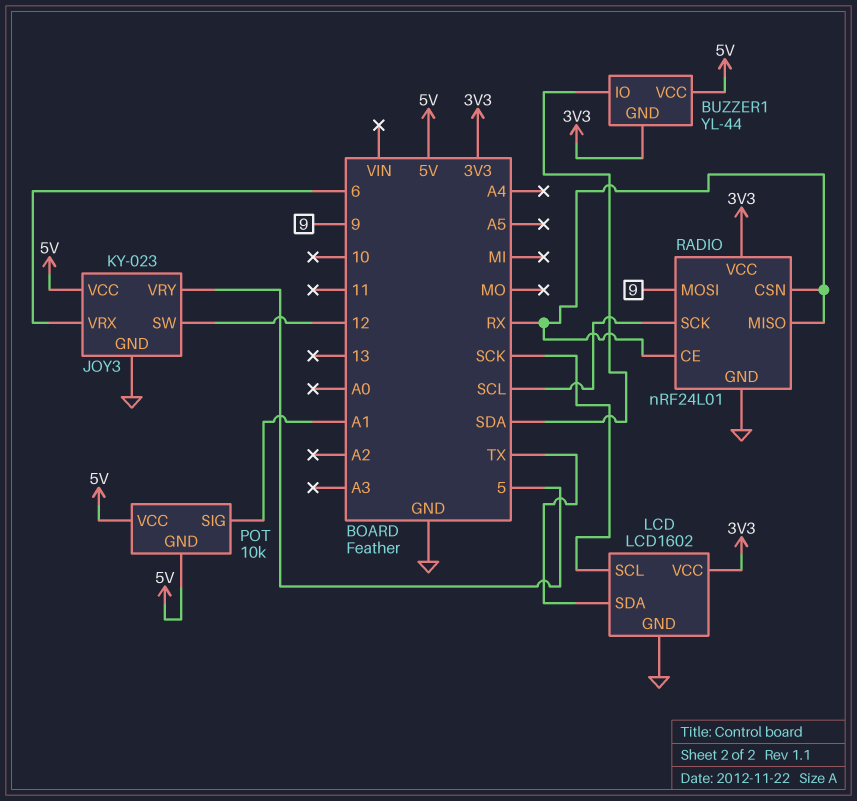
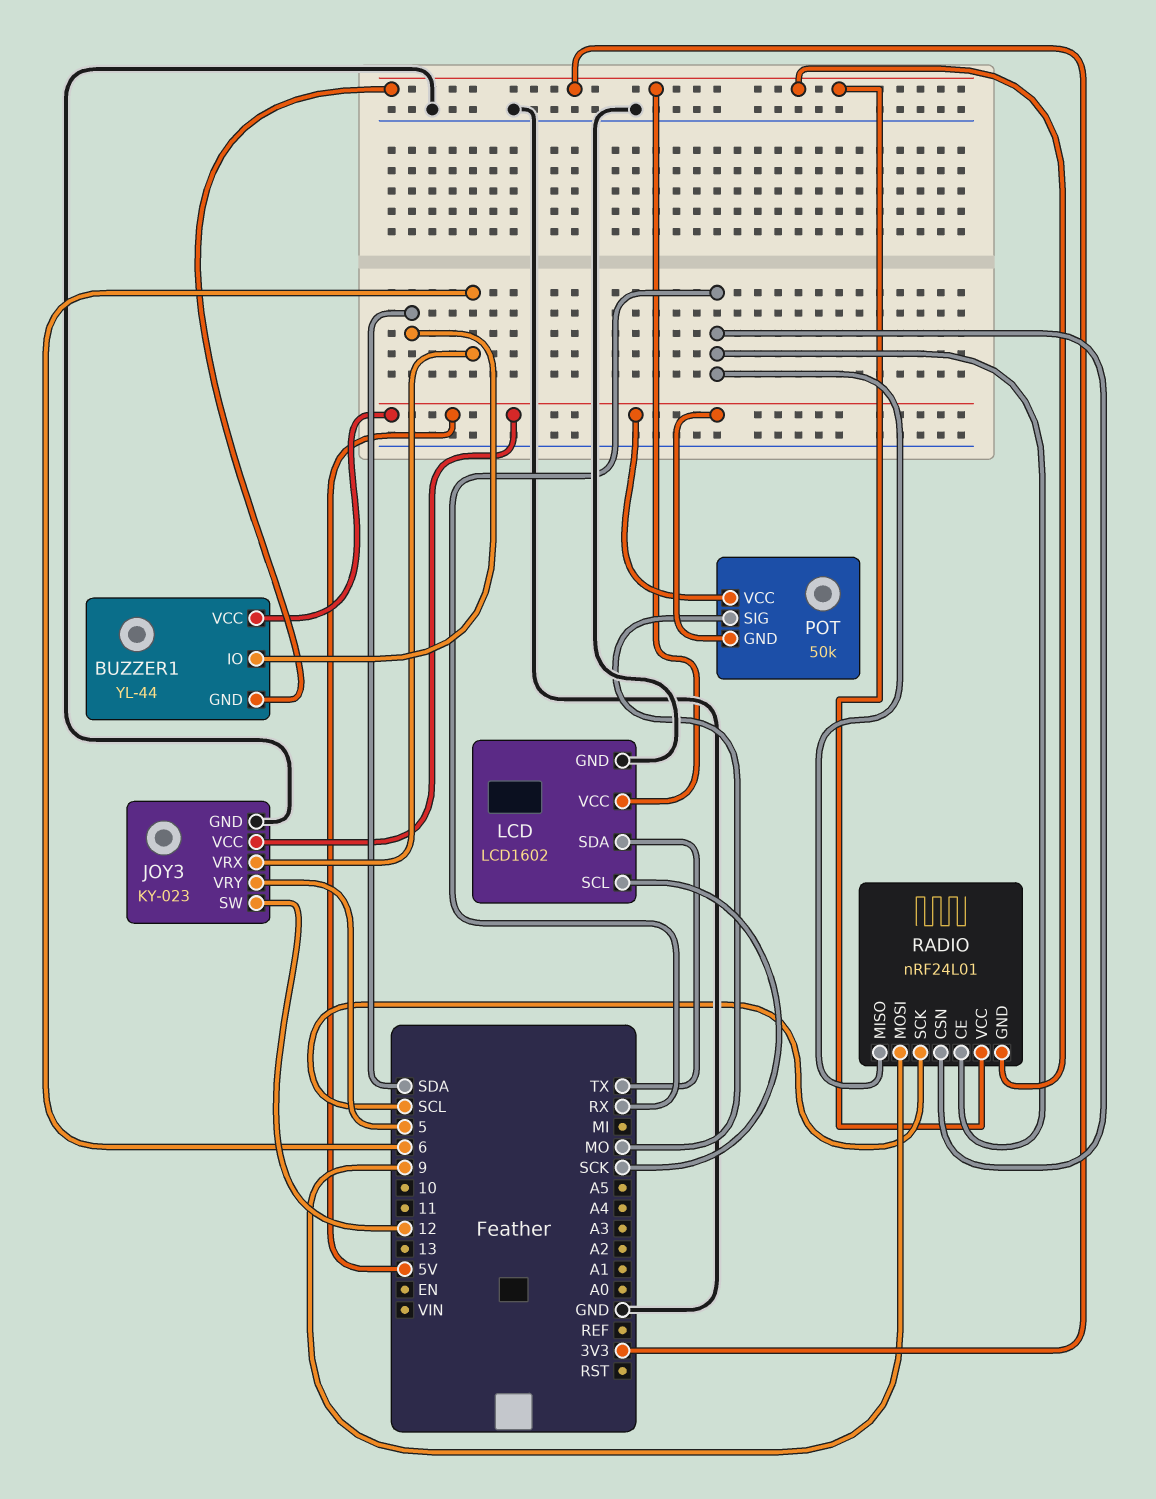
POT: 10k -> 50k
POT pin SIG: A1 -> MO
RADIO pin GND: GND -> 3V3

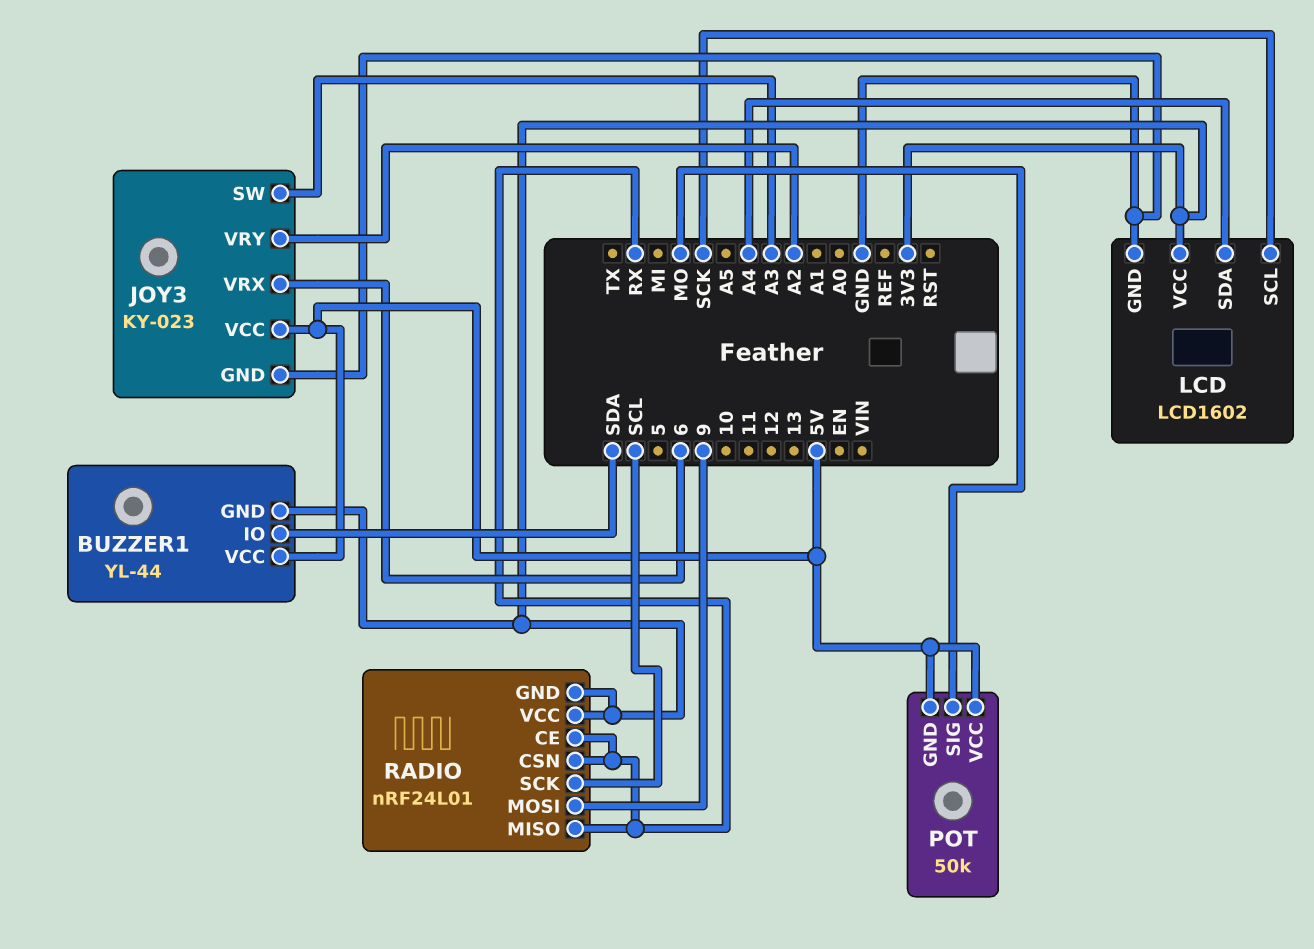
JOY3 pin SW: 12 -> A3
JOY3 pin VRY: 5 -> A2
LCD pin SDA: TX -> A4

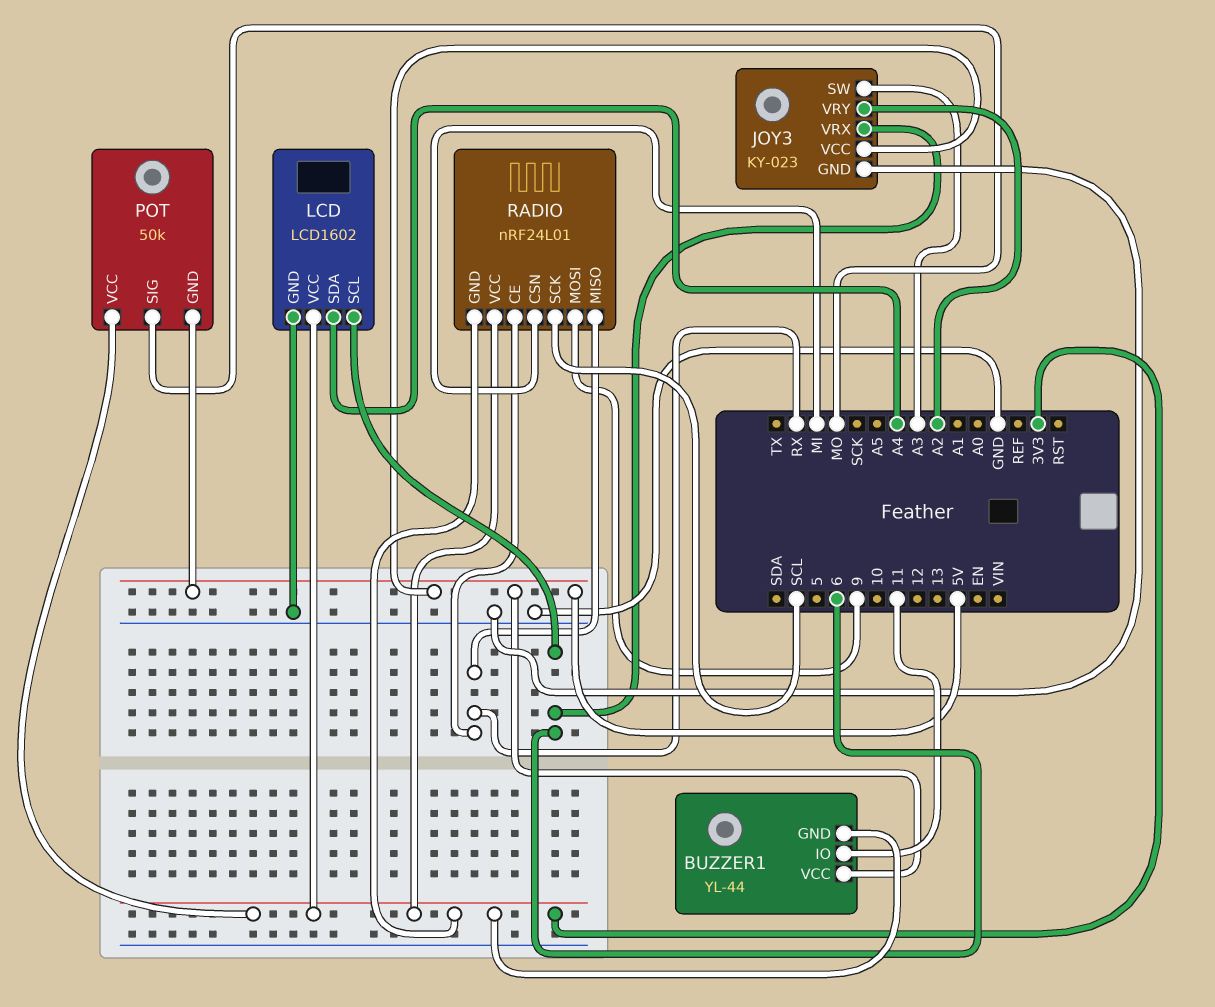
BUZZER1 pin IO: SDA -> 11
LCD pin SCL: SCK -> 6
POT pin VCC: 5V -> 3V3
RADIO pin CSN: RX -> MI

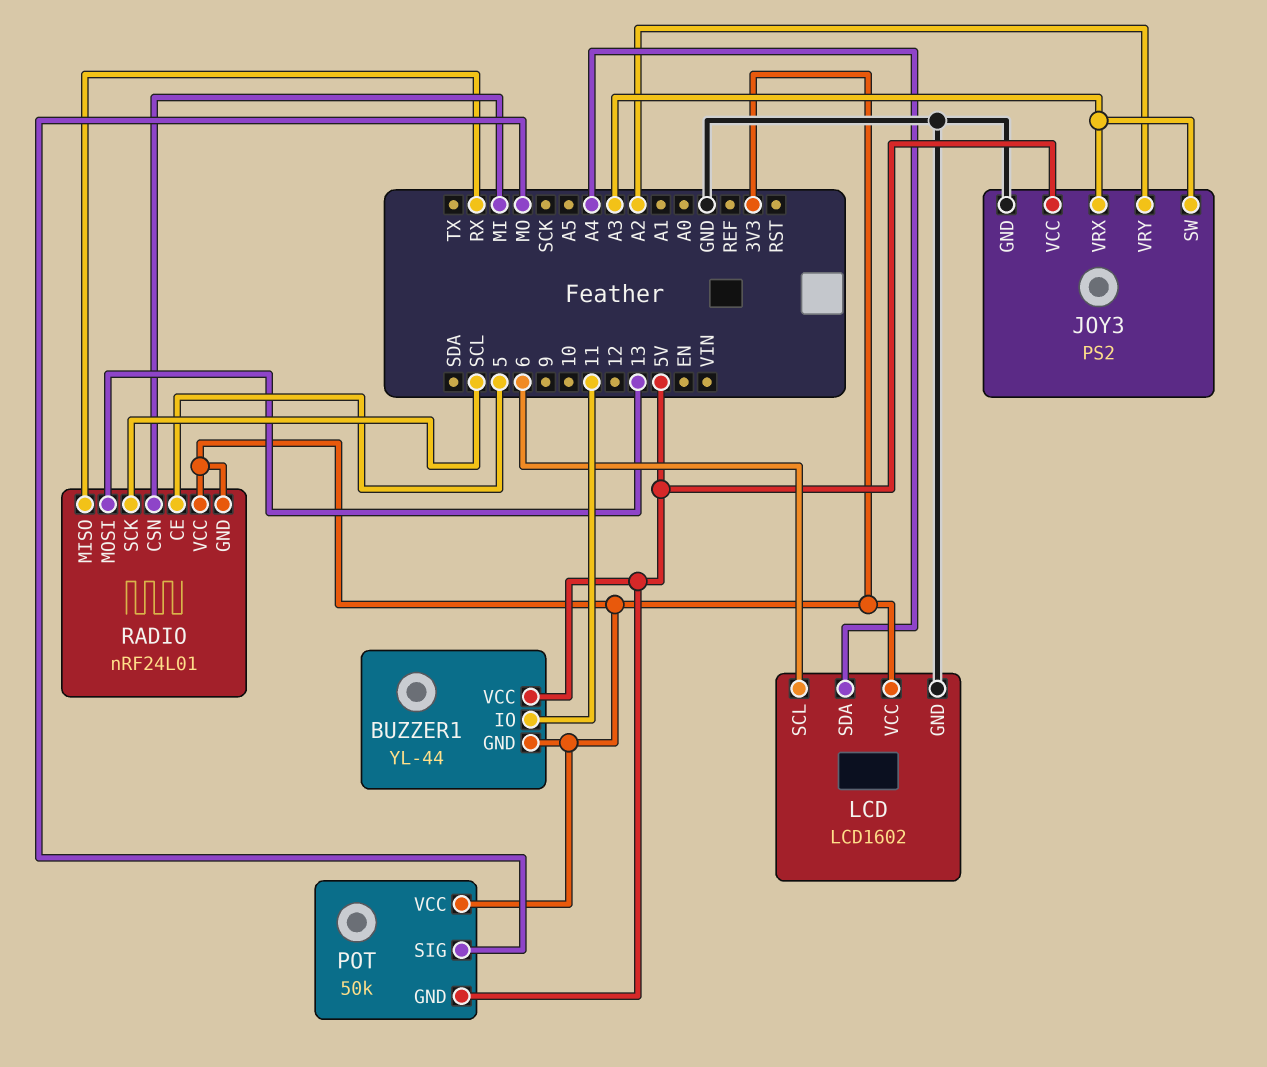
JOY3: KY-023 -> PS2
JOY3 pin VRX: 6 -> A3
RADIO pin CE: RX -> 5
RADIO pin MOSI: 9 -> 13

